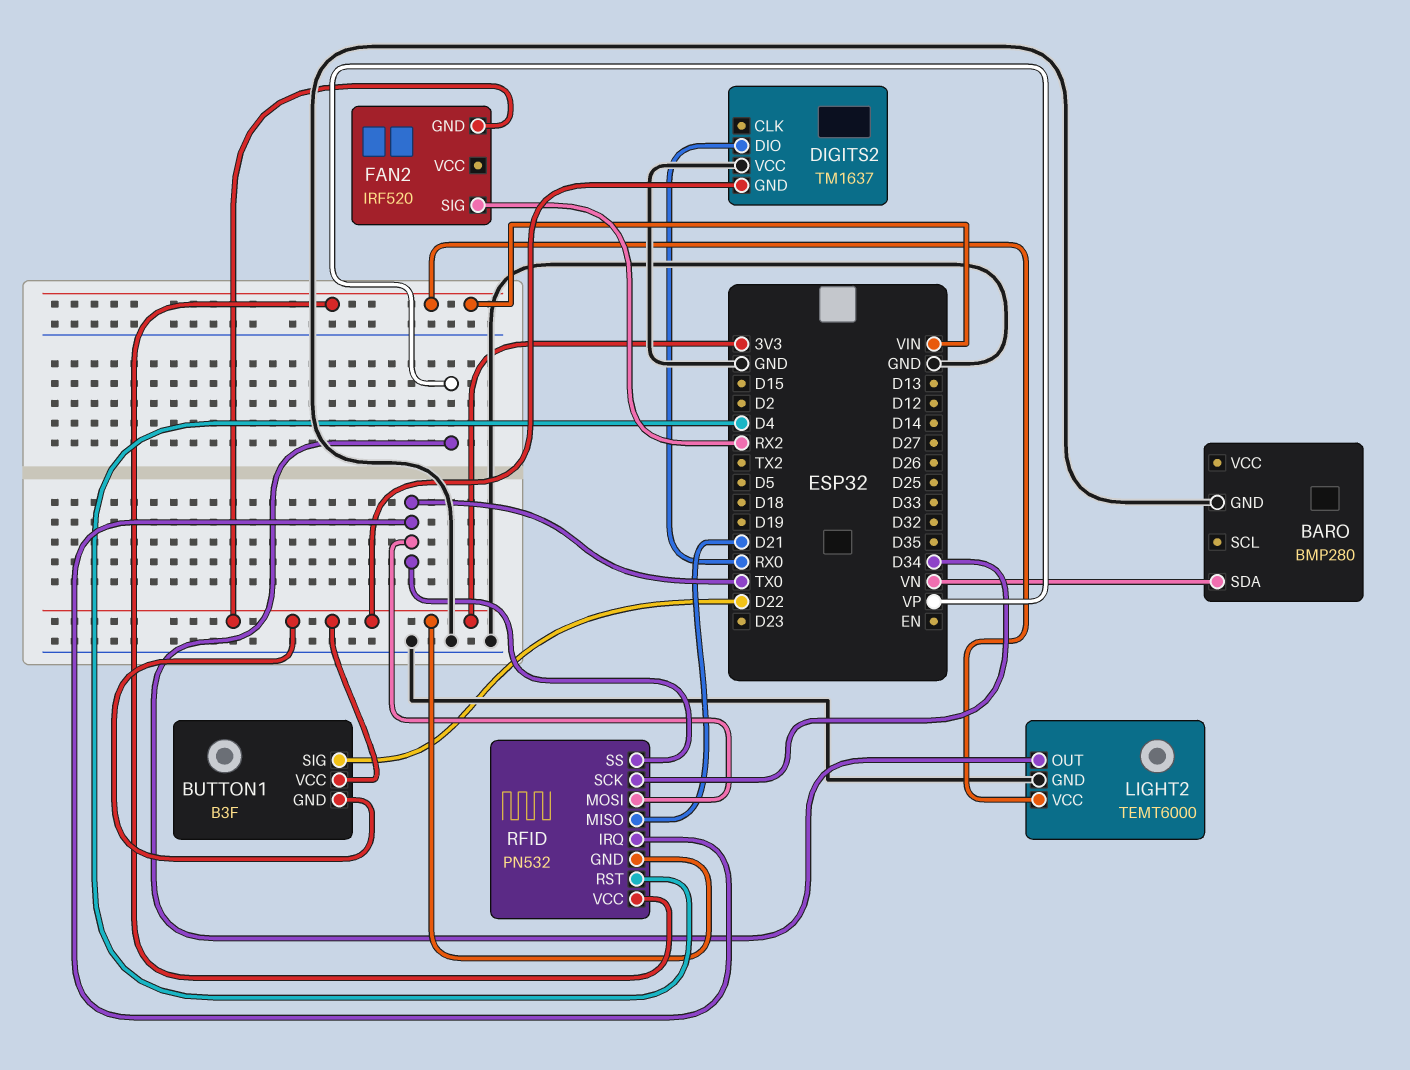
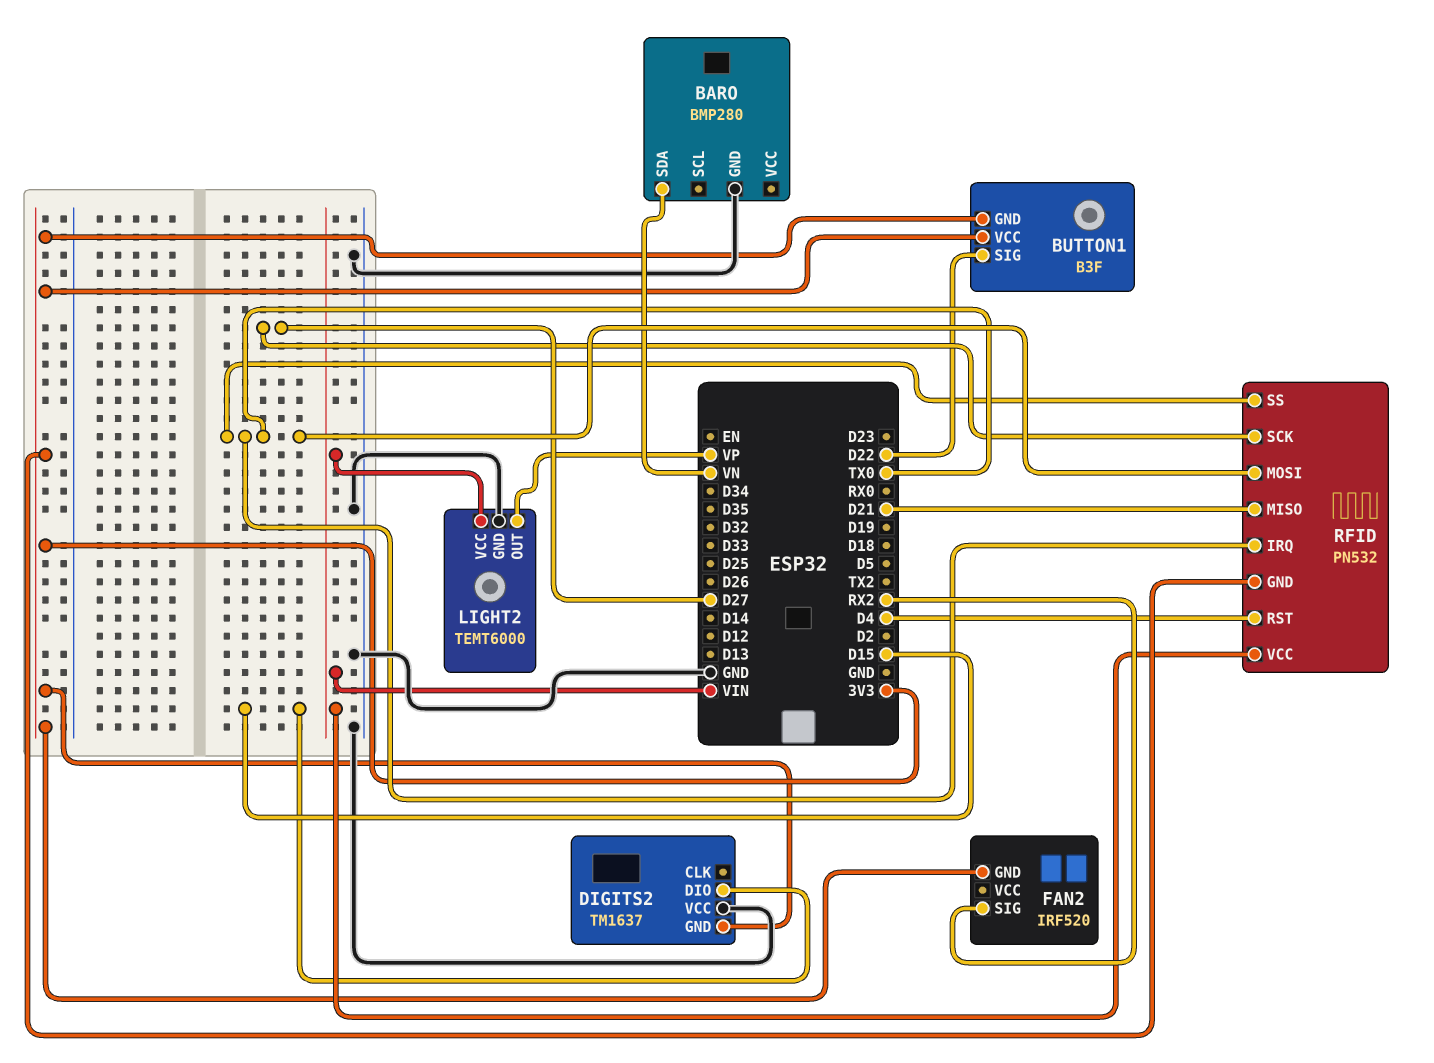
DIGITS2 pin DIO: RX0 -> D15
RFID pin SCK: D34 -> D27

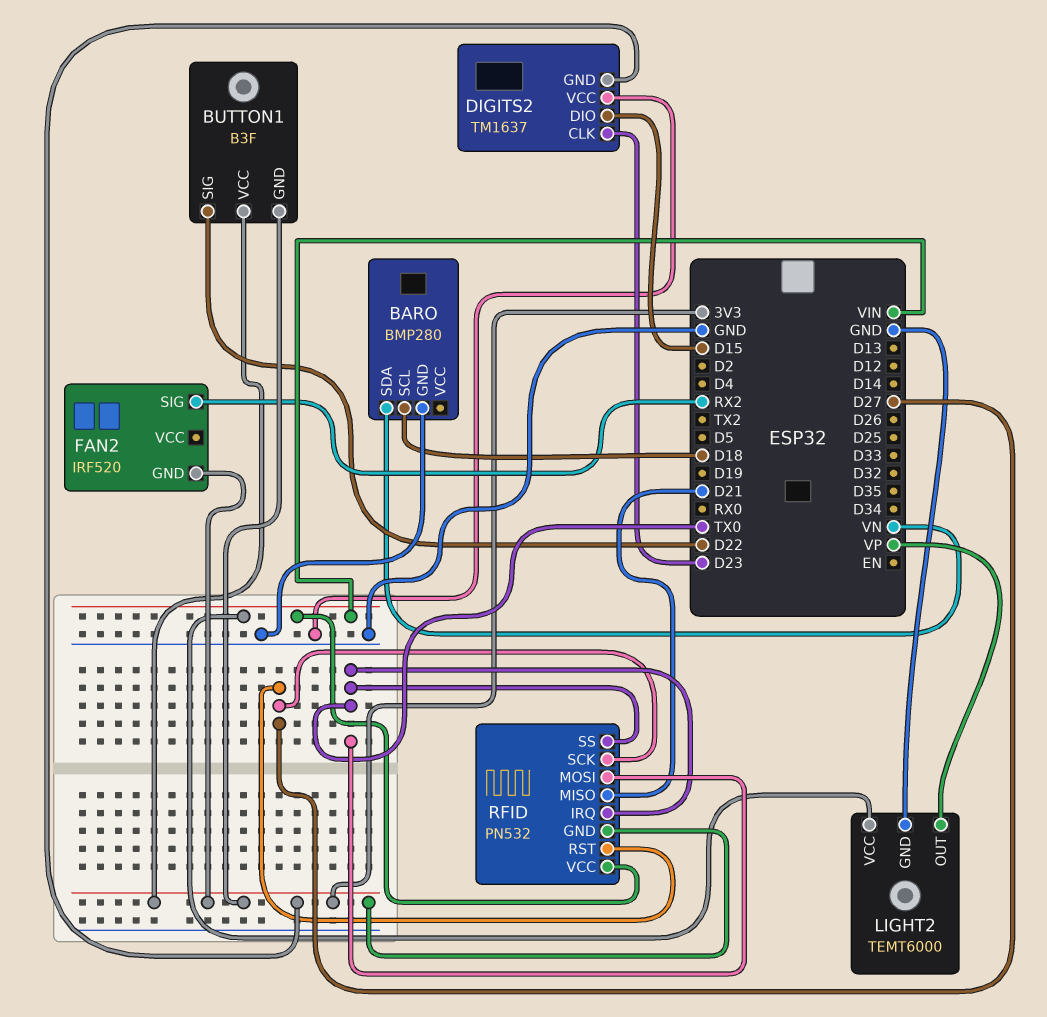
BARO pin SCL: none -> D18
DIGITS2 pin CLK: none -> D23
RFID pin RST: D4 -> D27

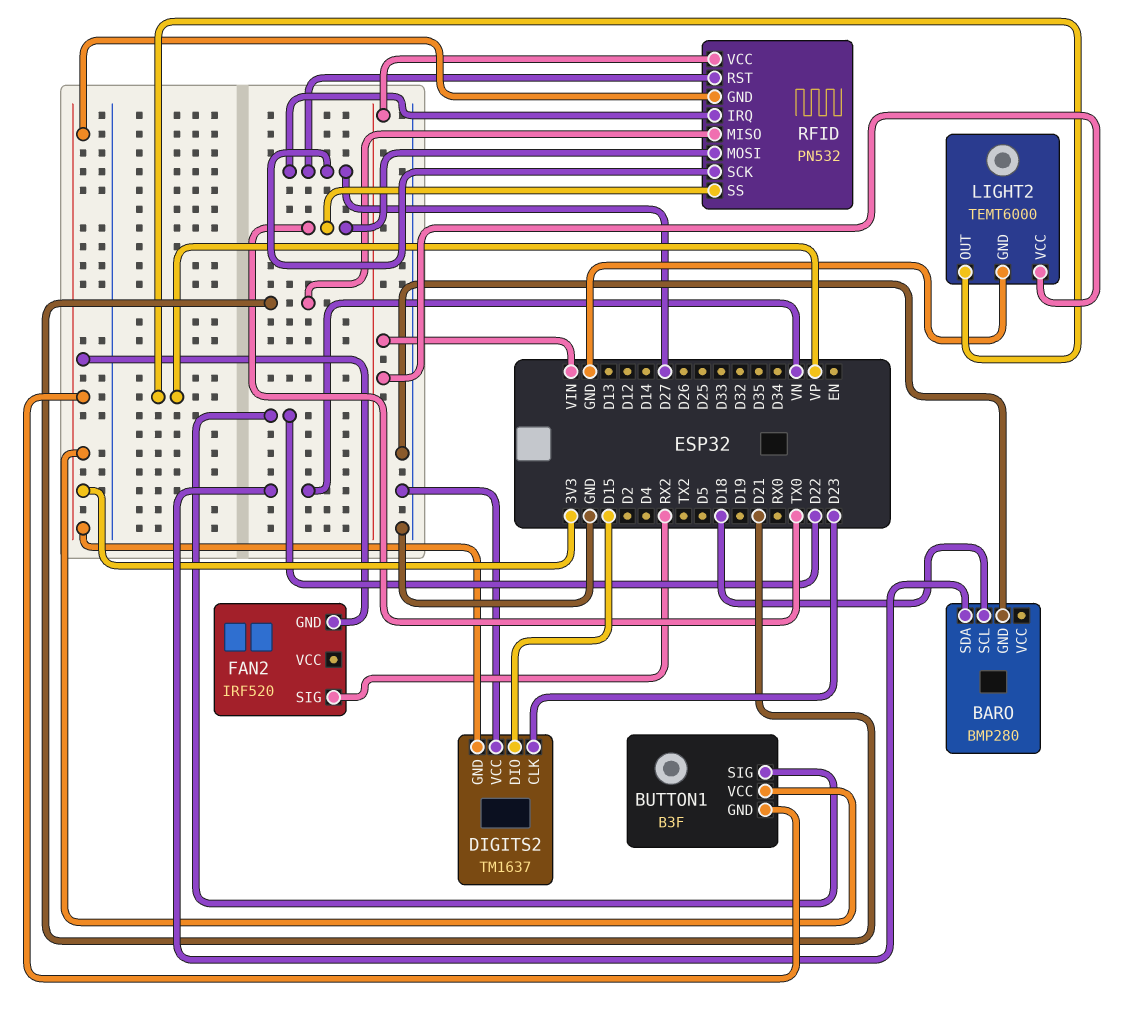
RFID pin IRQ: TX0 -> D27

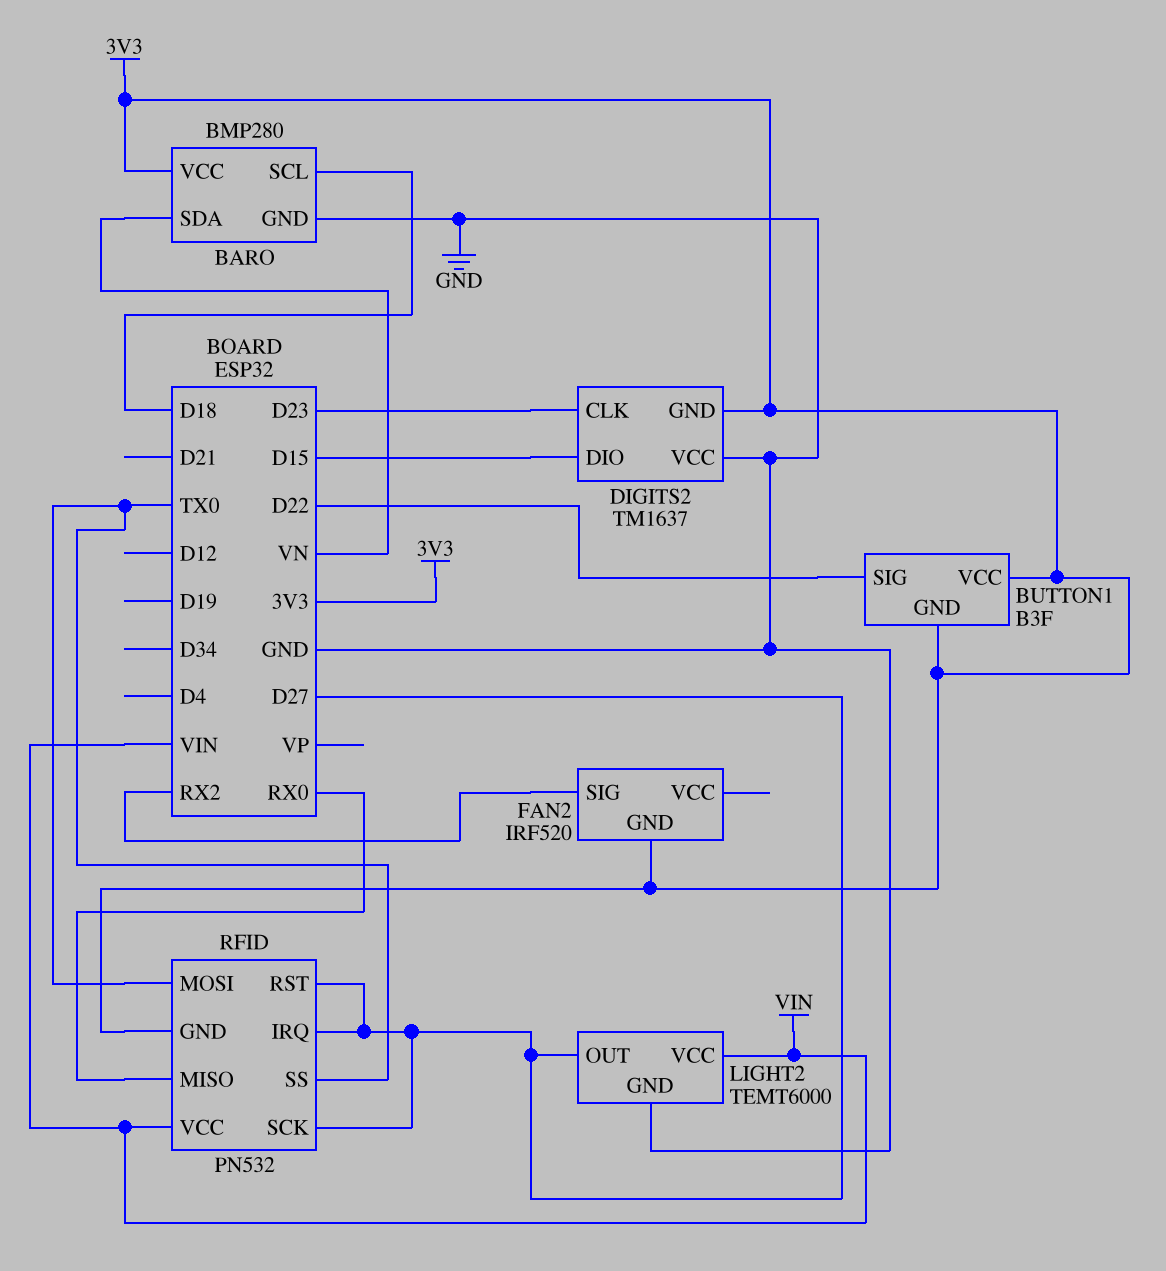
BARO pin VCC: none -> 3V3
LIGHT2 pin OUT: VP -> D27
RFID pin MISO: D21 -> RX0

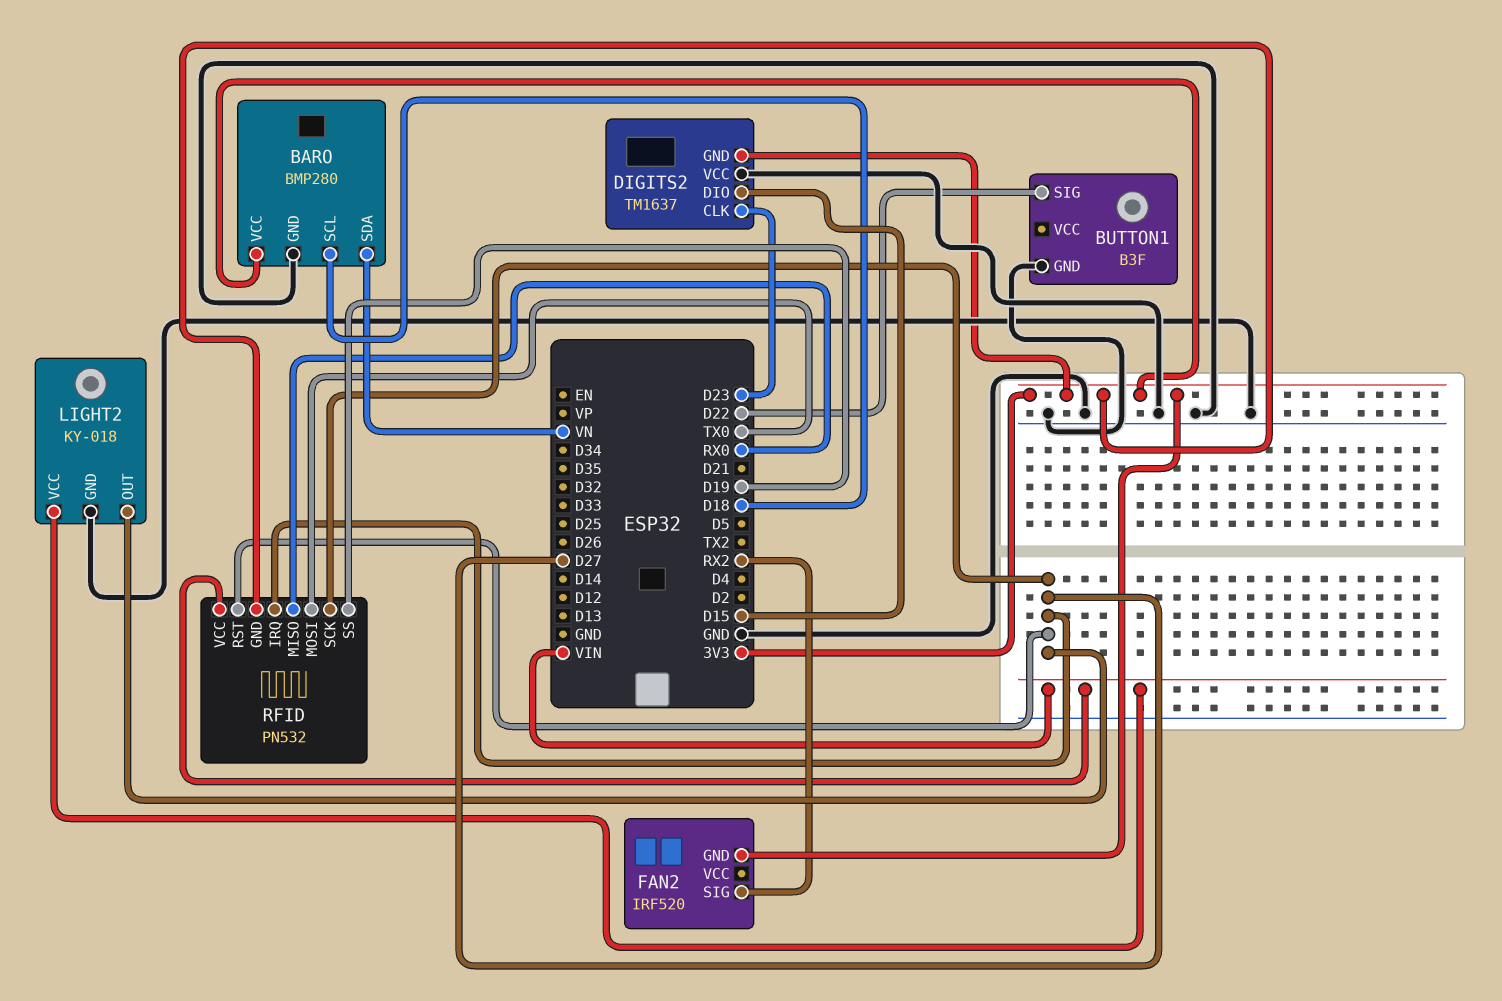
BUTTON1 pin GND: 3V3 -> GND
BUTTON1 pin VCC: 3V3 -> none
LIGHT2: TEMT6000 -> KY-018
RFID pin SS: TX0 -> D19

